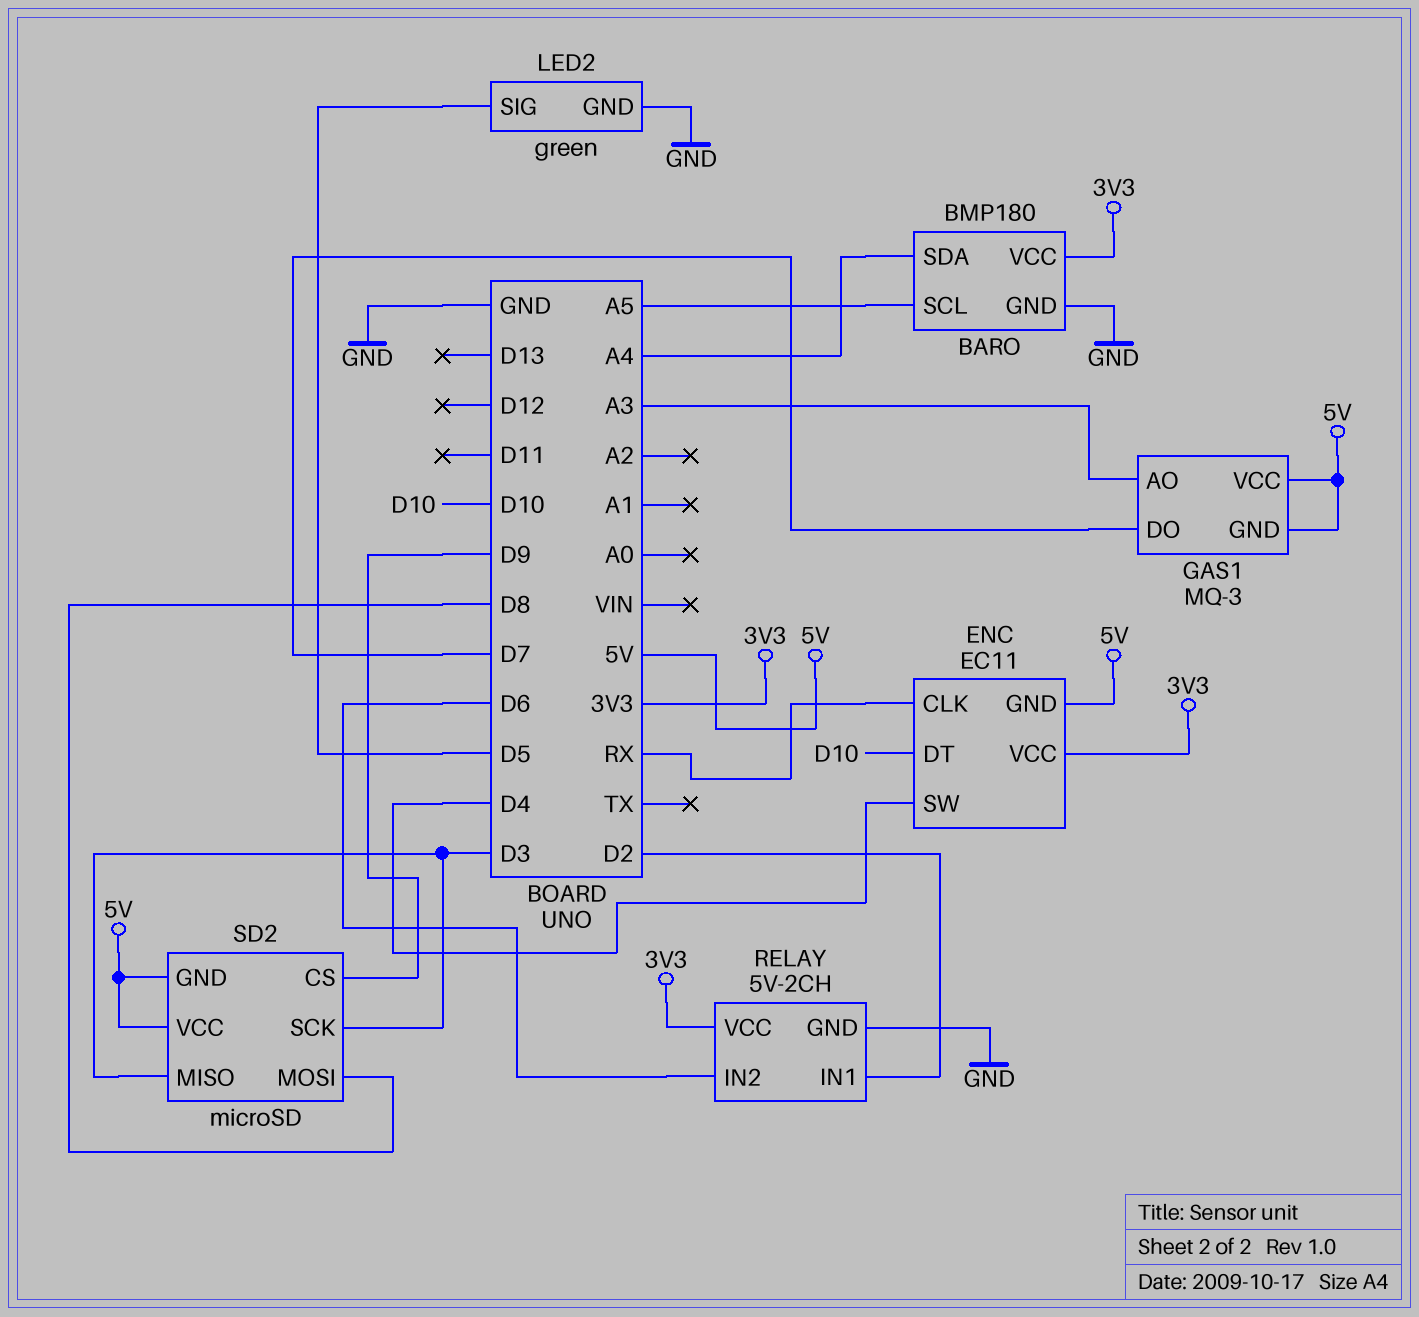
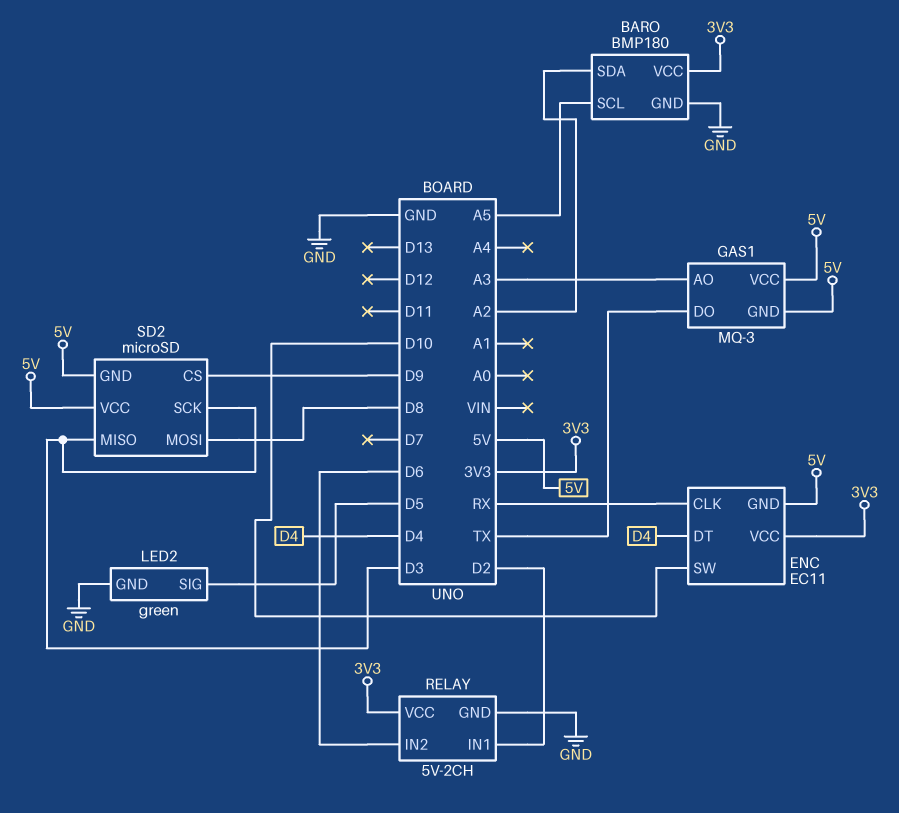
BARO pin SDA: A4 -> A2
ENC pin DT: D10 -> D4
ENC pin SW: D4 -> D10
GAS1 pin DO: D7 -> TX

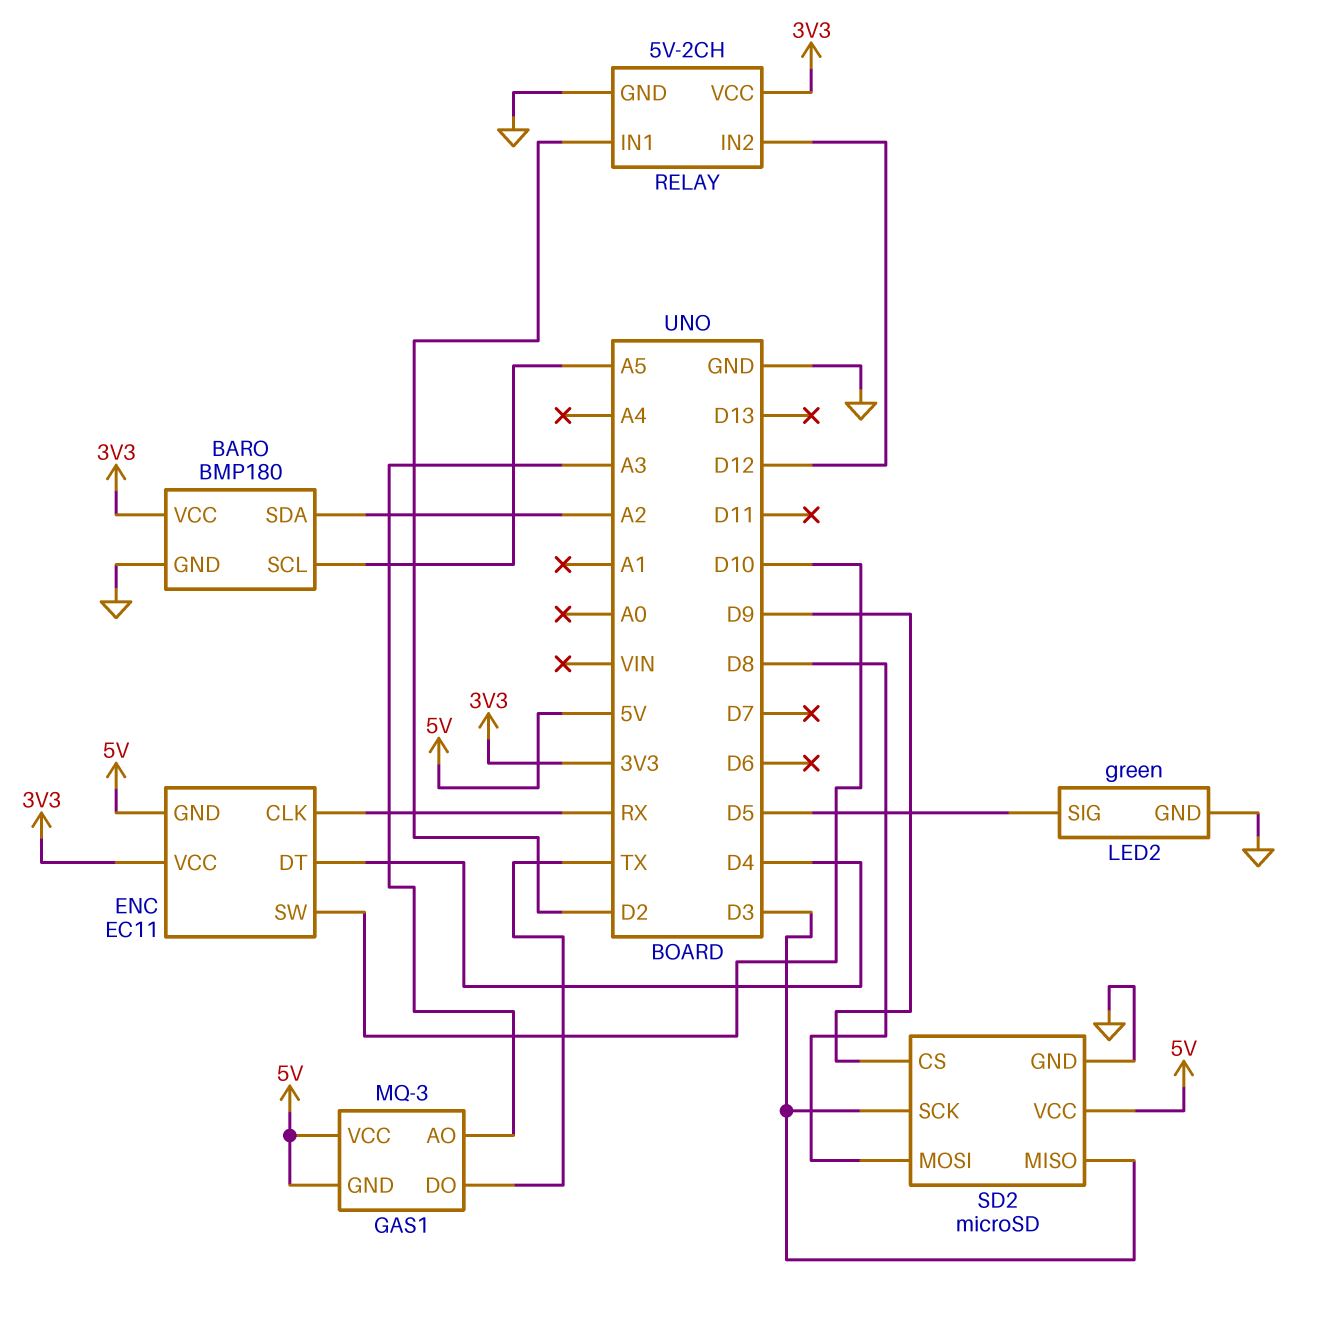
RELAY pin IN2: D6 -> D12
SD2 pin GND: 5V -> GND

